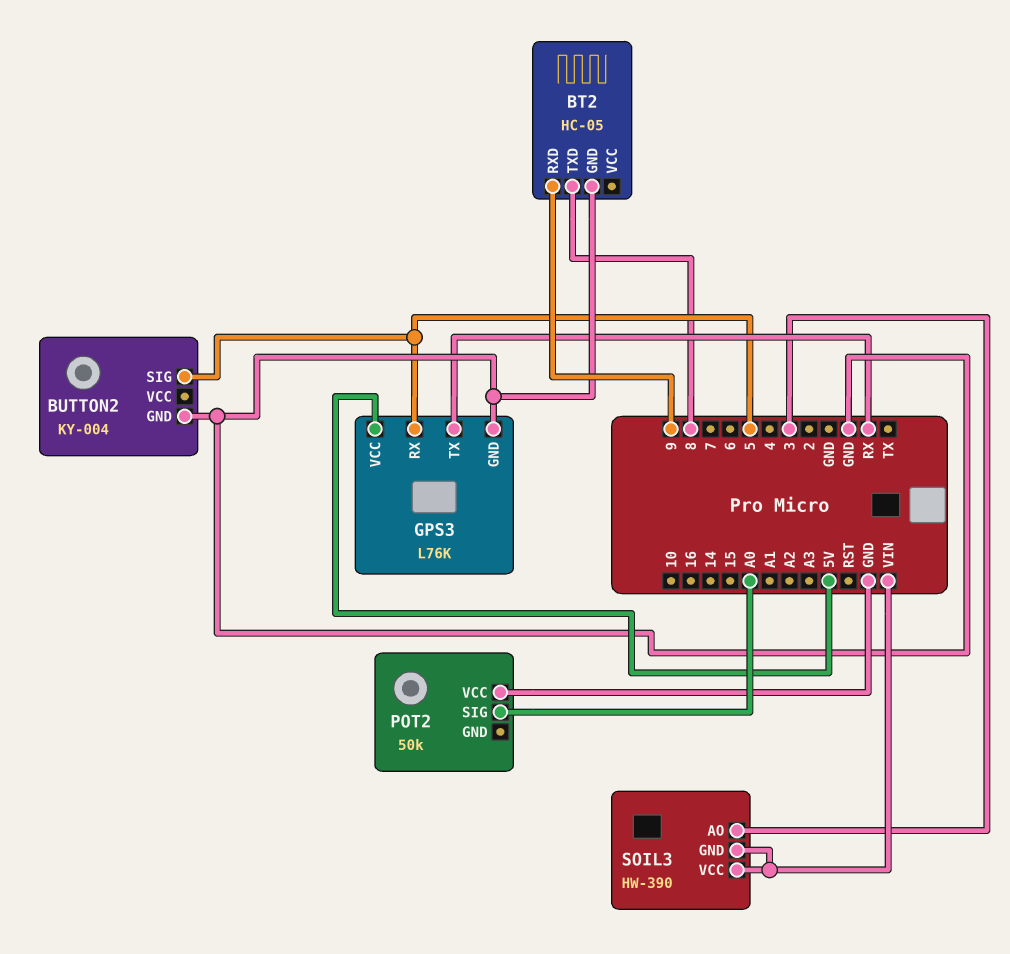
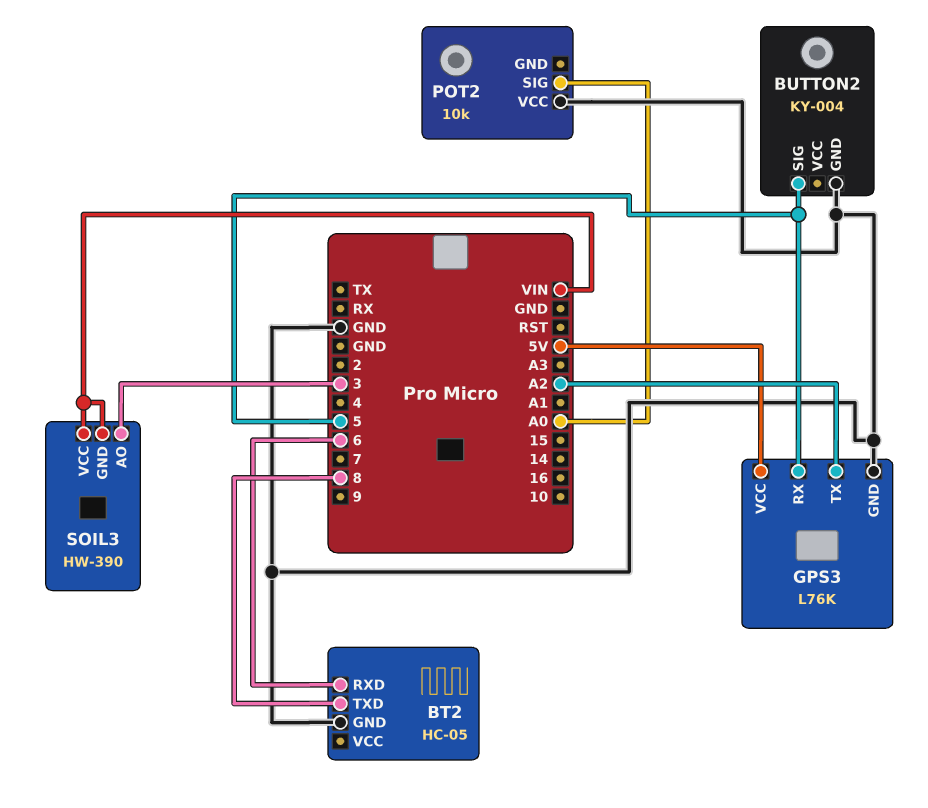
BT2 pin RXD: 9 -> 6
GPS3 pin TX: RX -> A2
POT2: 50k -> 10k

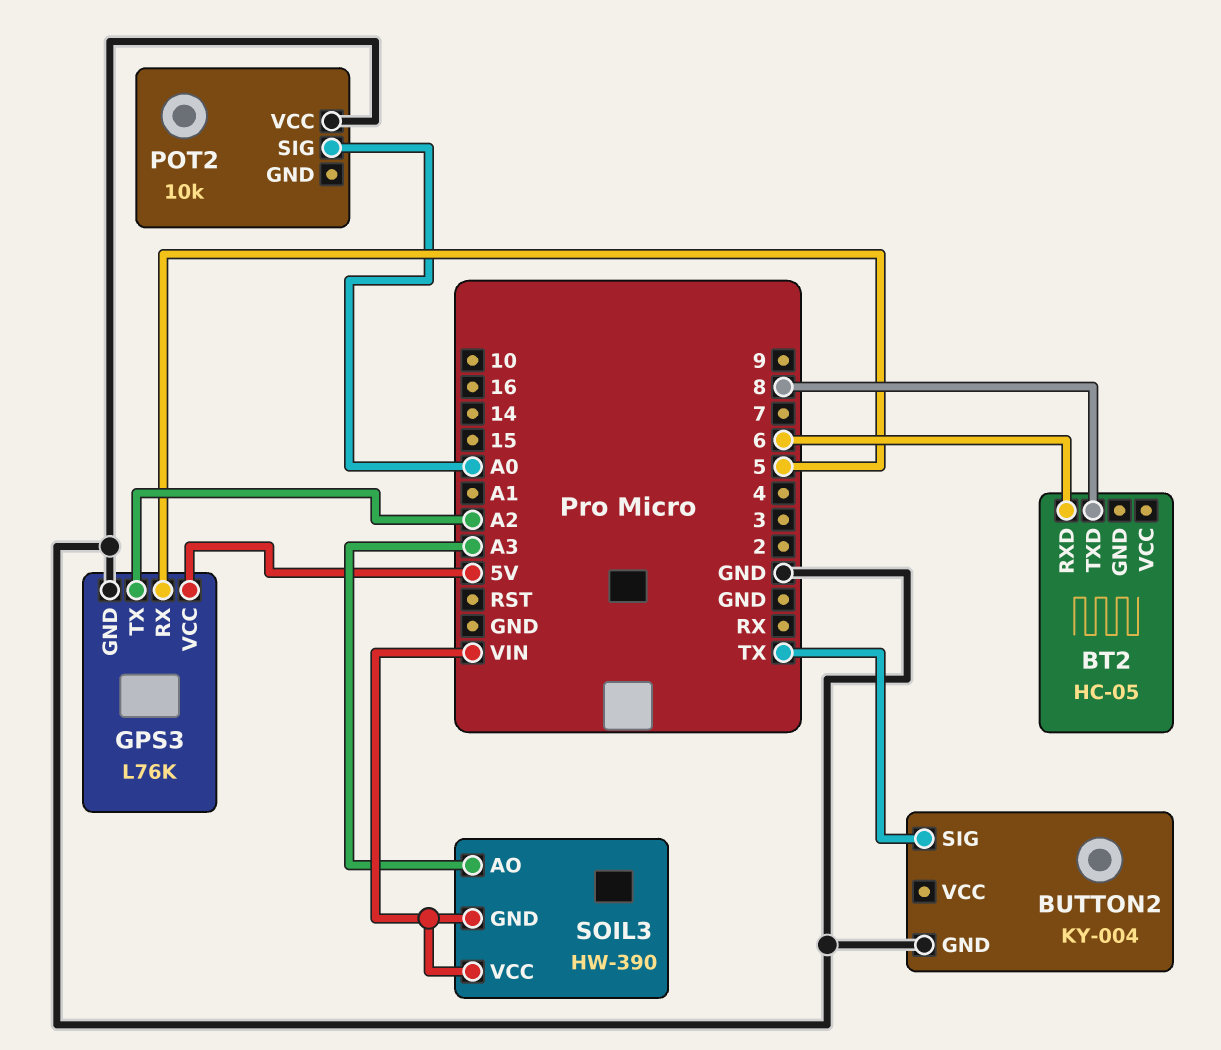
BT2 pin GND: GND -> none
BUTTON2 pin SIG: 5 -> TX
SOIL3 pin AO: 3 -> A3

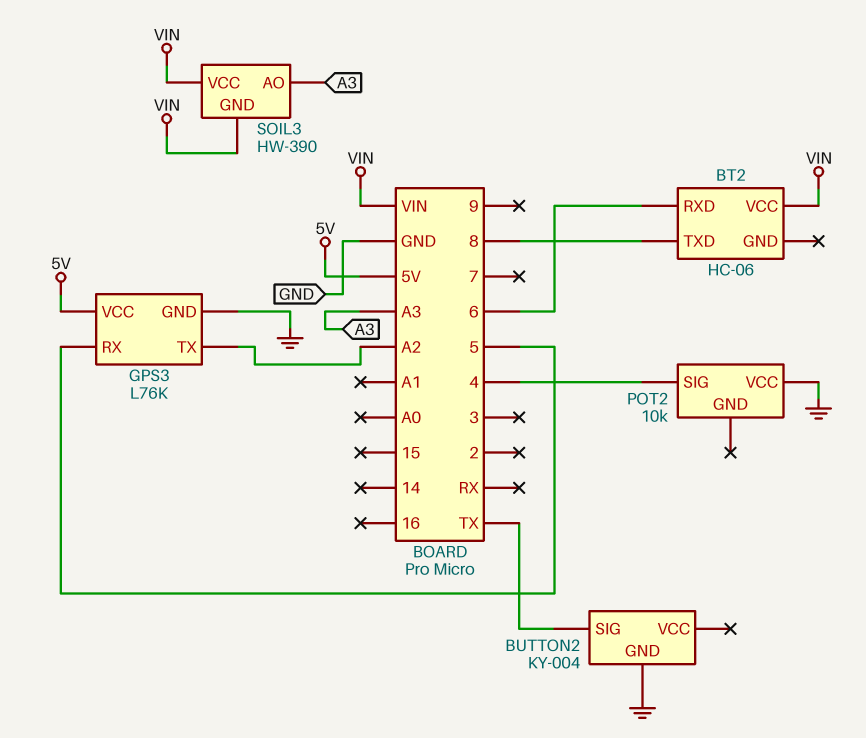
BT2: HC-05 -> HC-06
BT2 pin VCC: none -> VIN
POT2 pin SIG: A0 -> 4

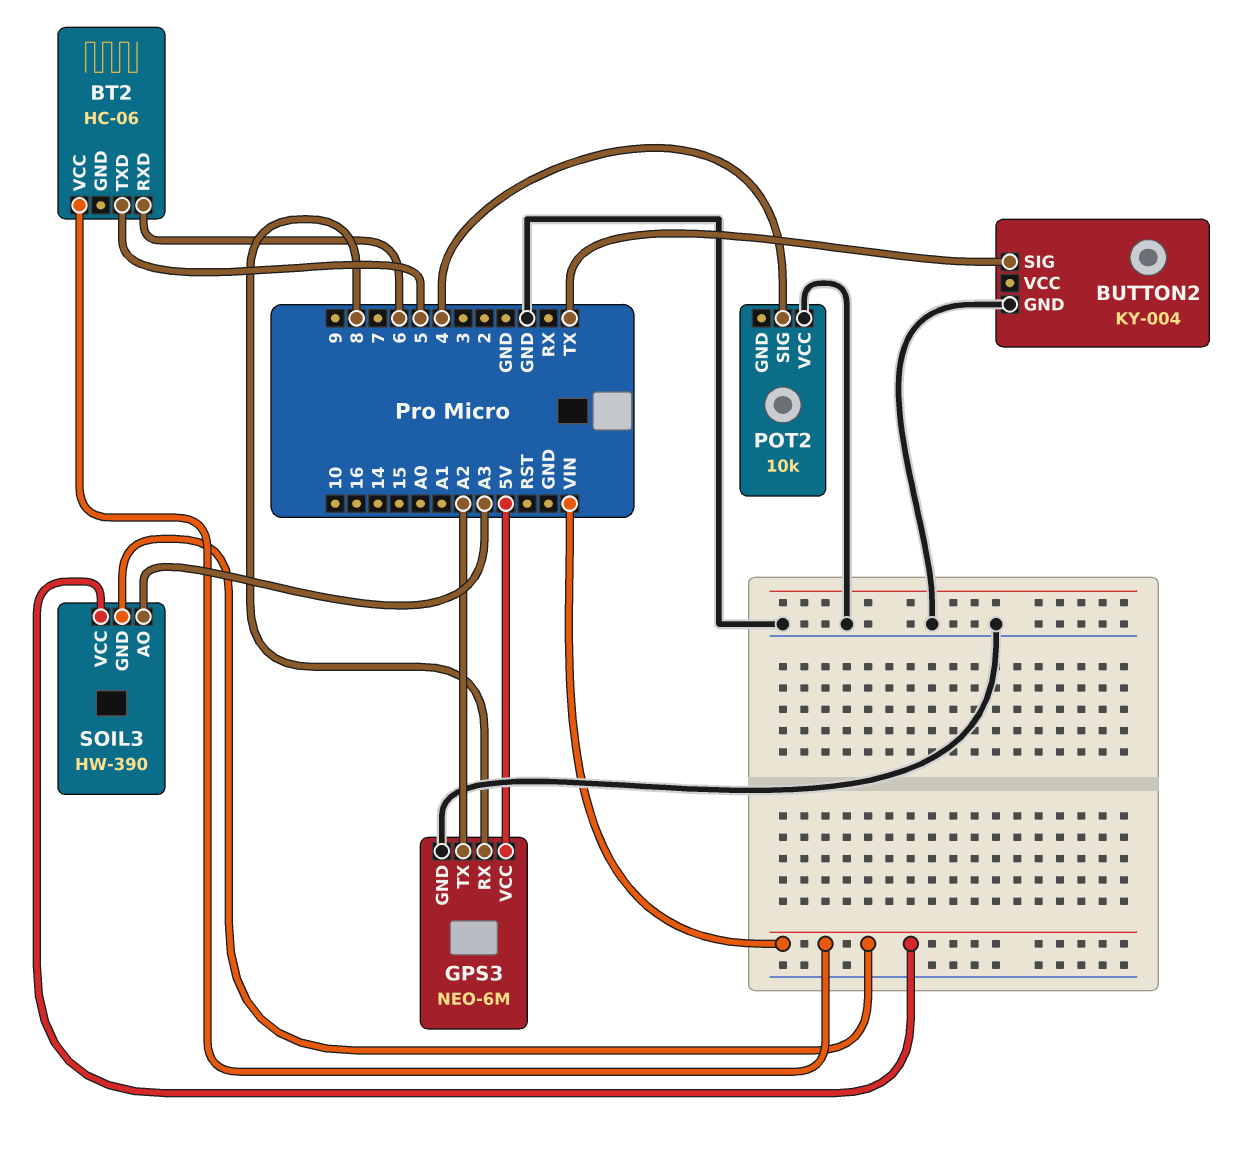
BT2 pin TXD: 8 -> 5
GPS3: L76K -> NEO-6M
GPS3 pin RX: 5 -> 8

